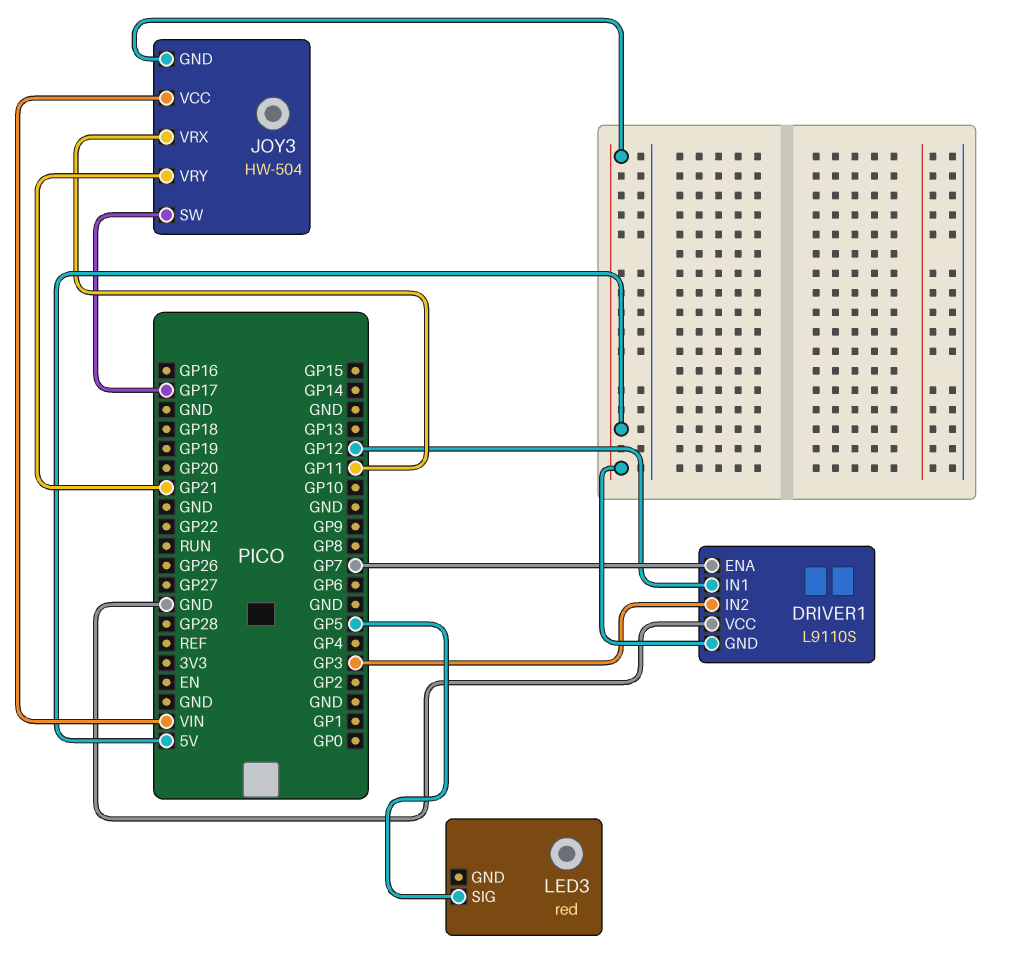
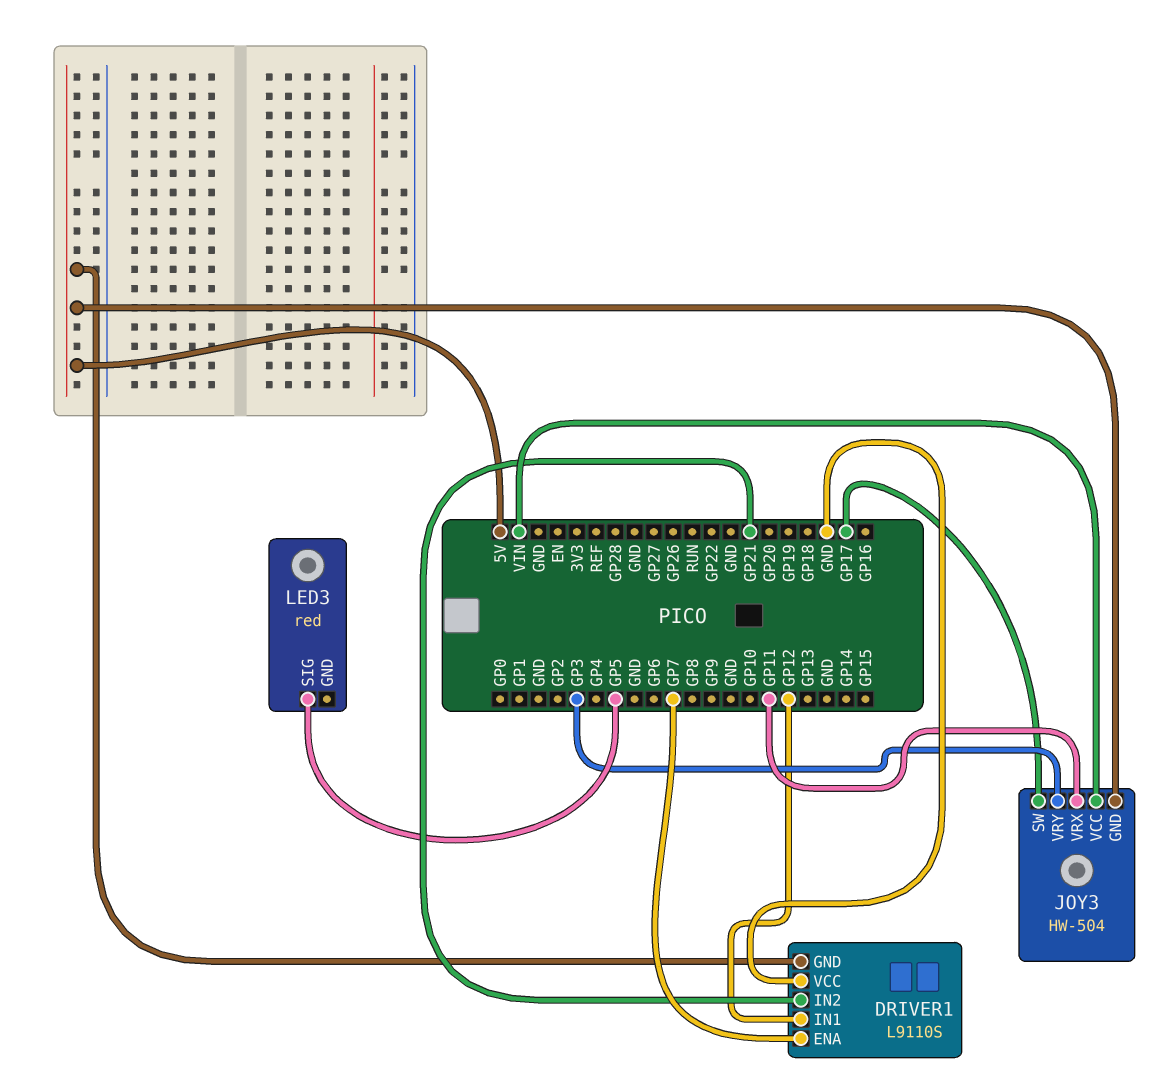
DRIVER1 pin IN2: GP3 -> GP21
JOY3 pin VRY: GP21 -> GP3

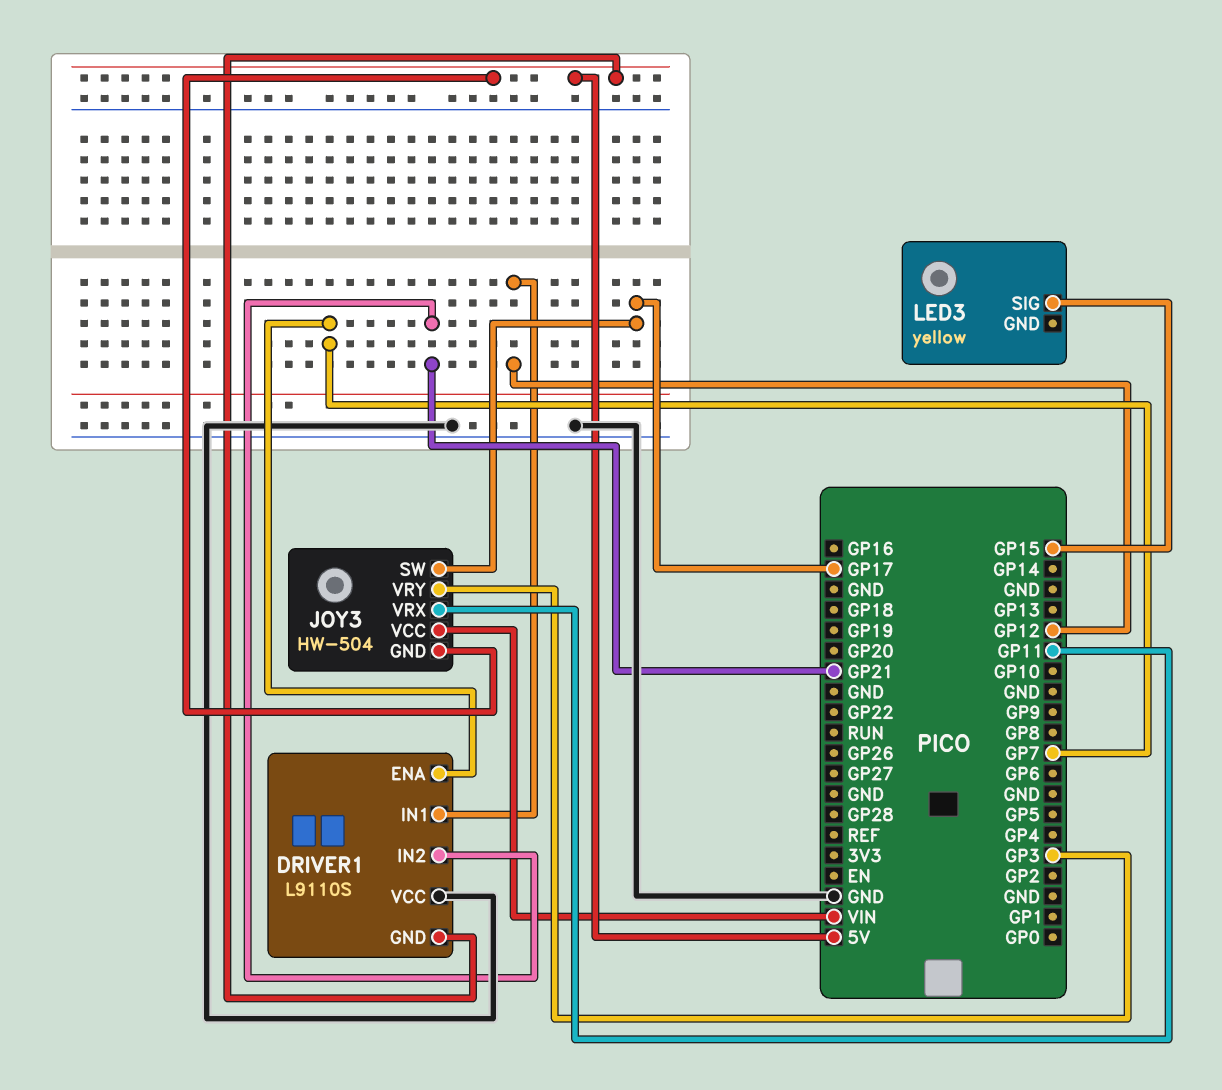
LED3: red -> yellow
LED3 pin SIG: GP5 -> GP15

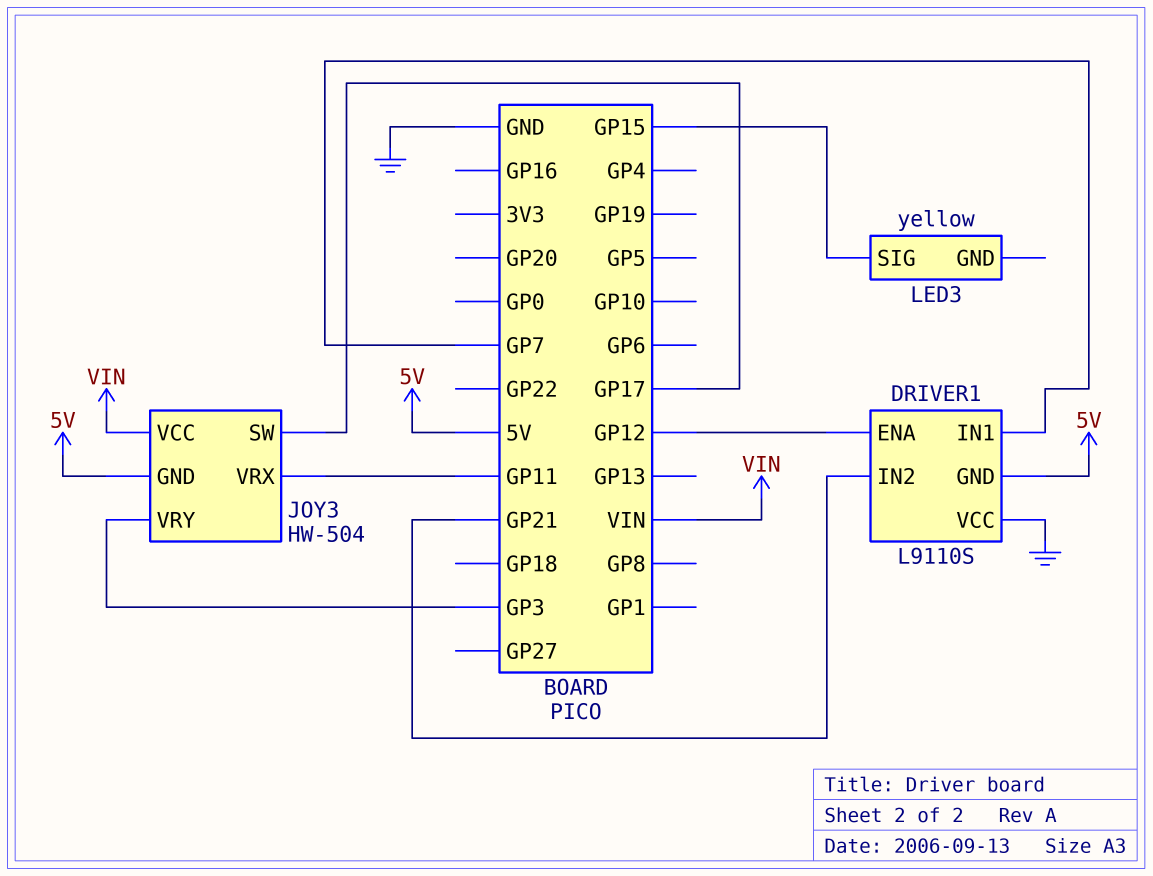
DRIVER1 pin ENA: GP7 -> GP12
DRIVER1 pin IN1: GP12 -> GP7

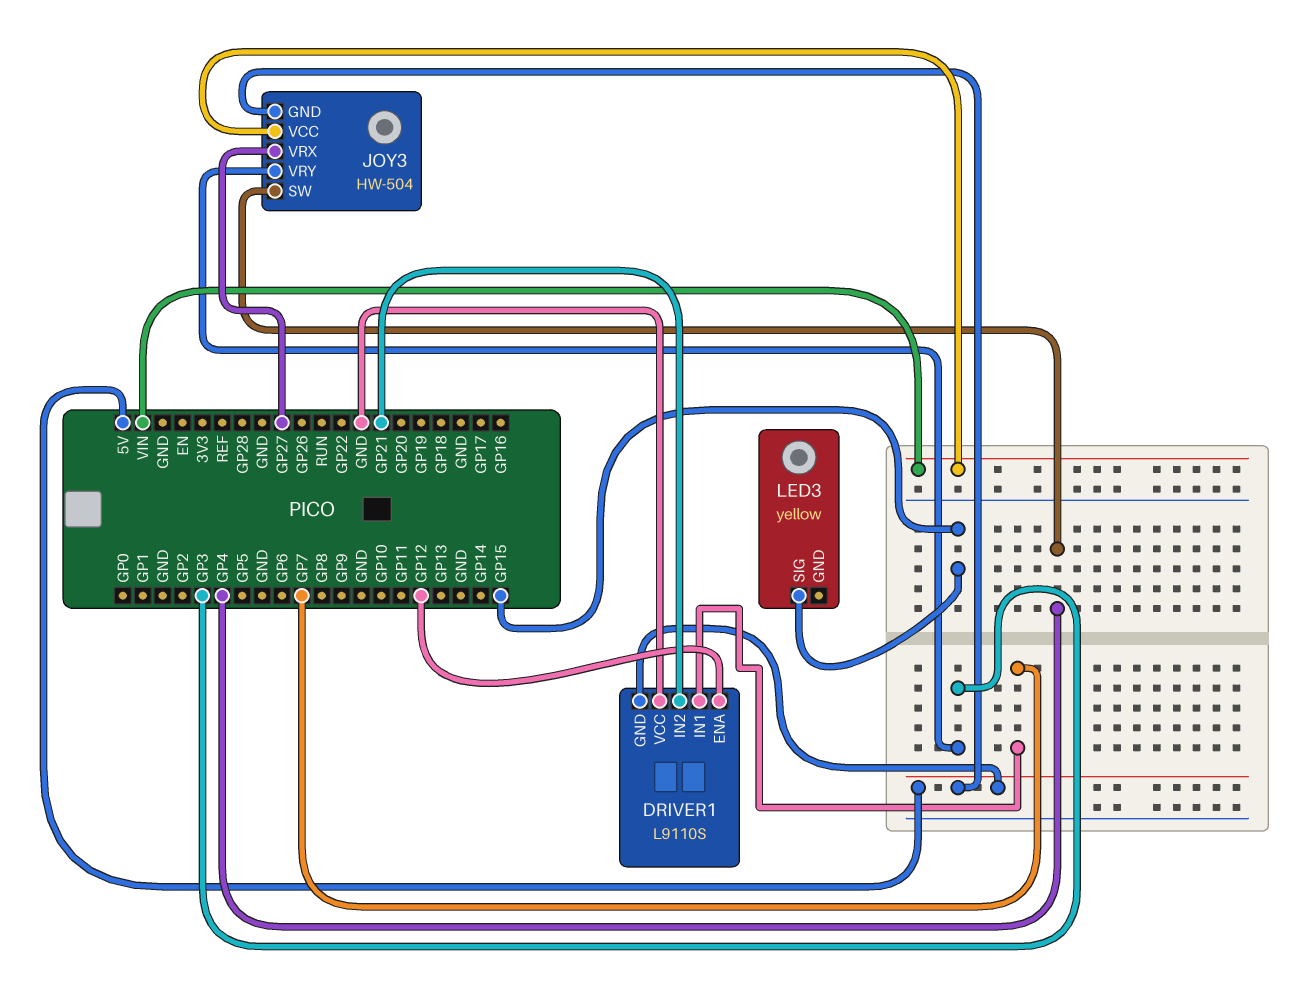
JOY3 pin SW: GP17 -> GP4
JOY3 pin VRX: GP11 -> GP27

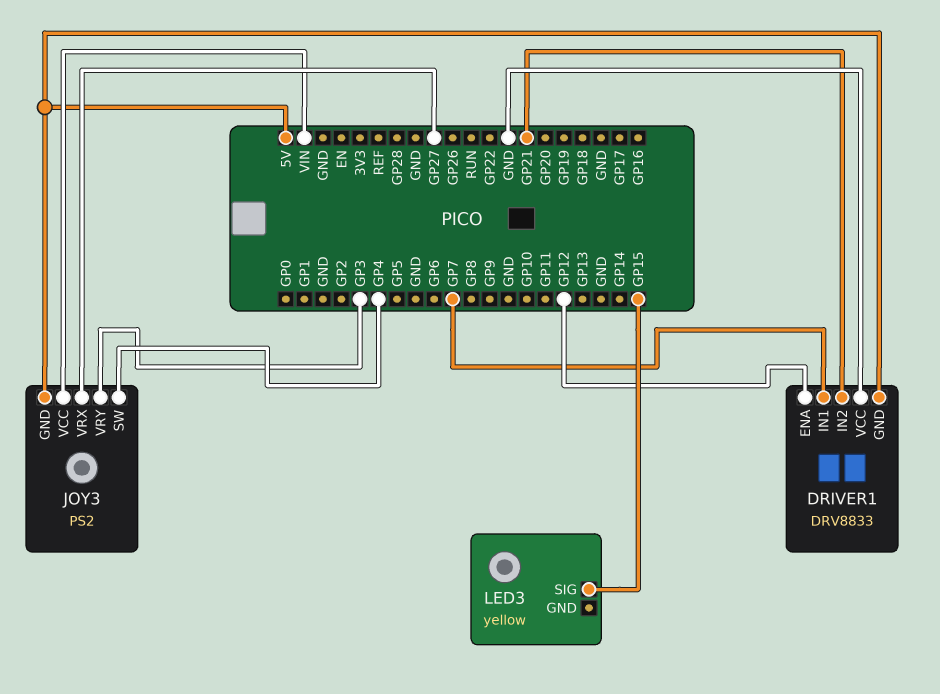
DRIVER1: L9110S -> DRV8833
JOY3: HW-504 -> PS2

